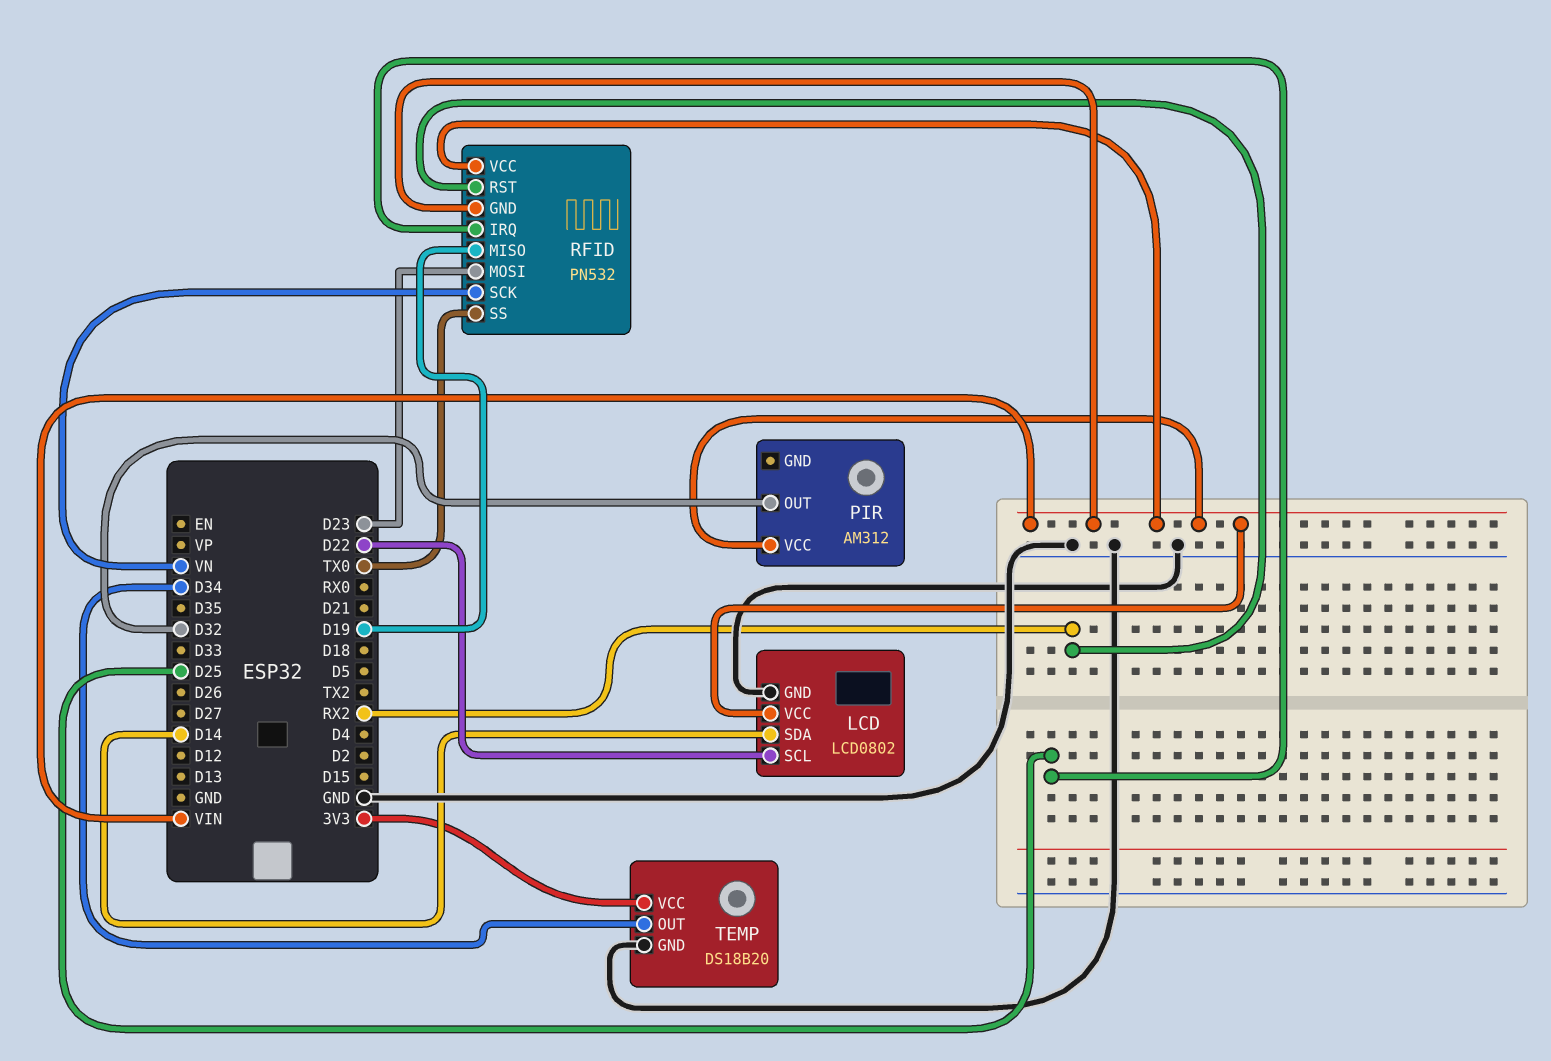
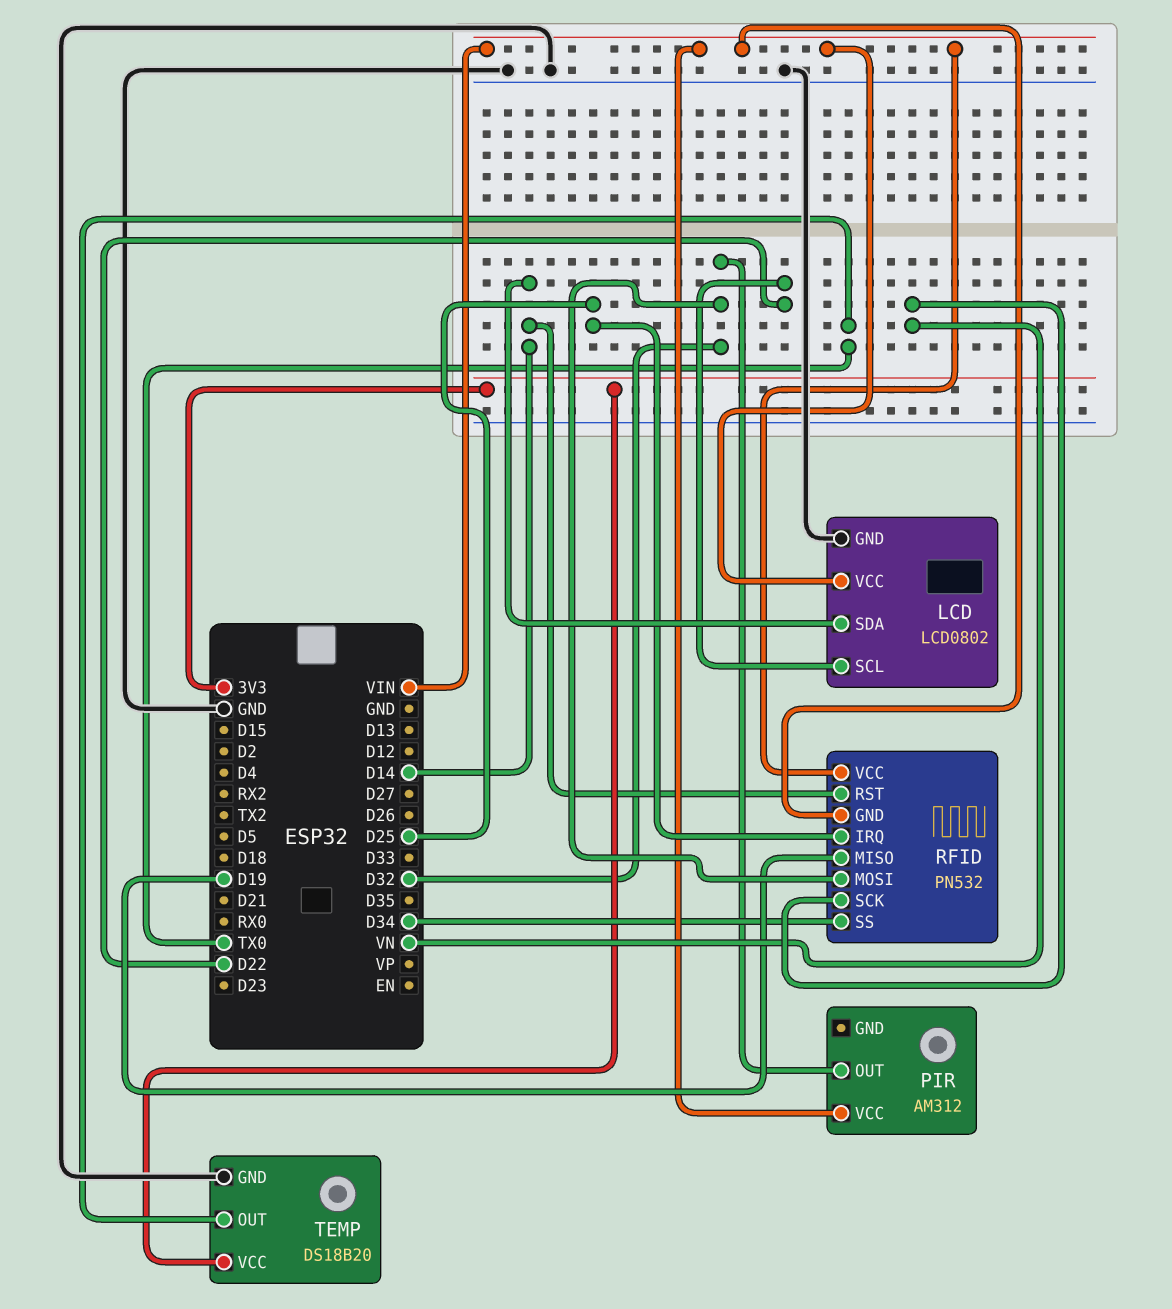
RFID pin MOSI: D23 -> D32
RFID pin RST: RX2 -> D14
RFID pin SS: TX0 -> D34
TEMP pin OUT: D34 -> TX0

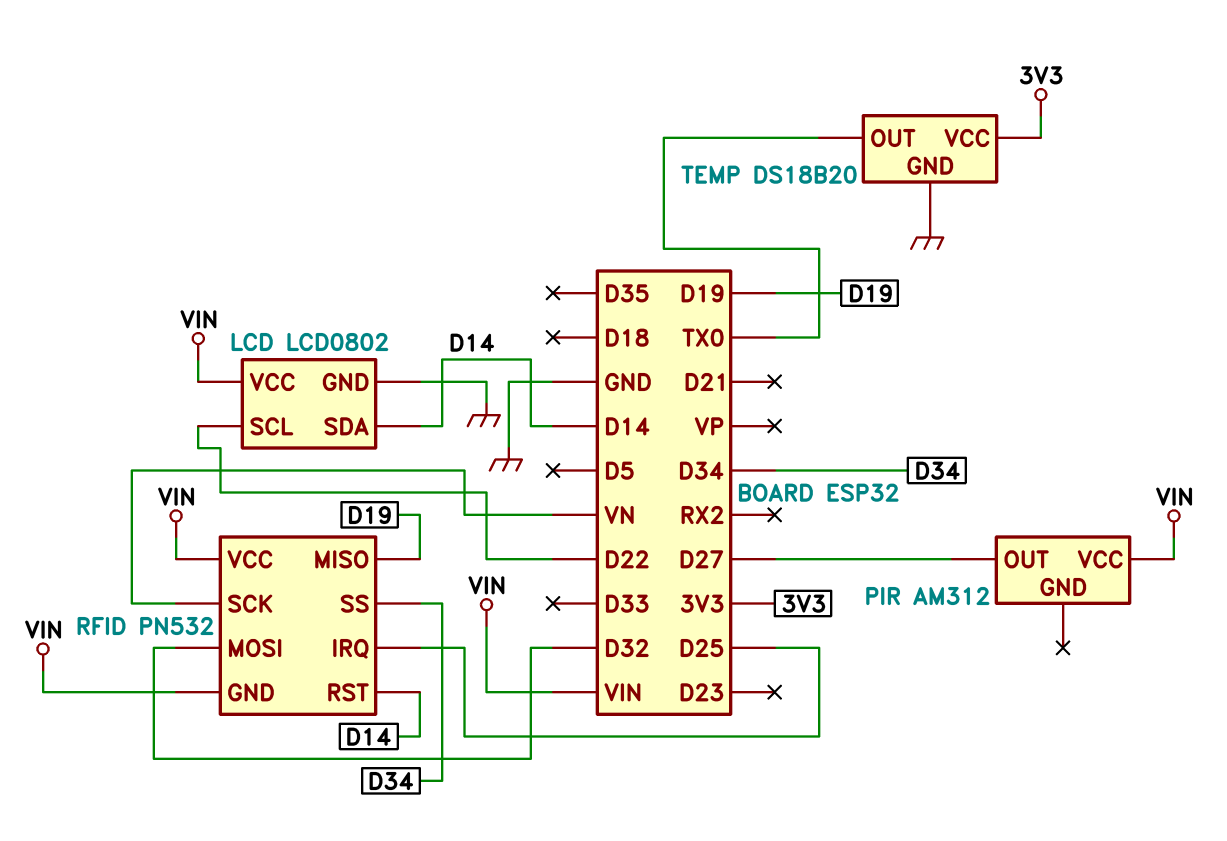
PIR pin OUT: D32 -> D27

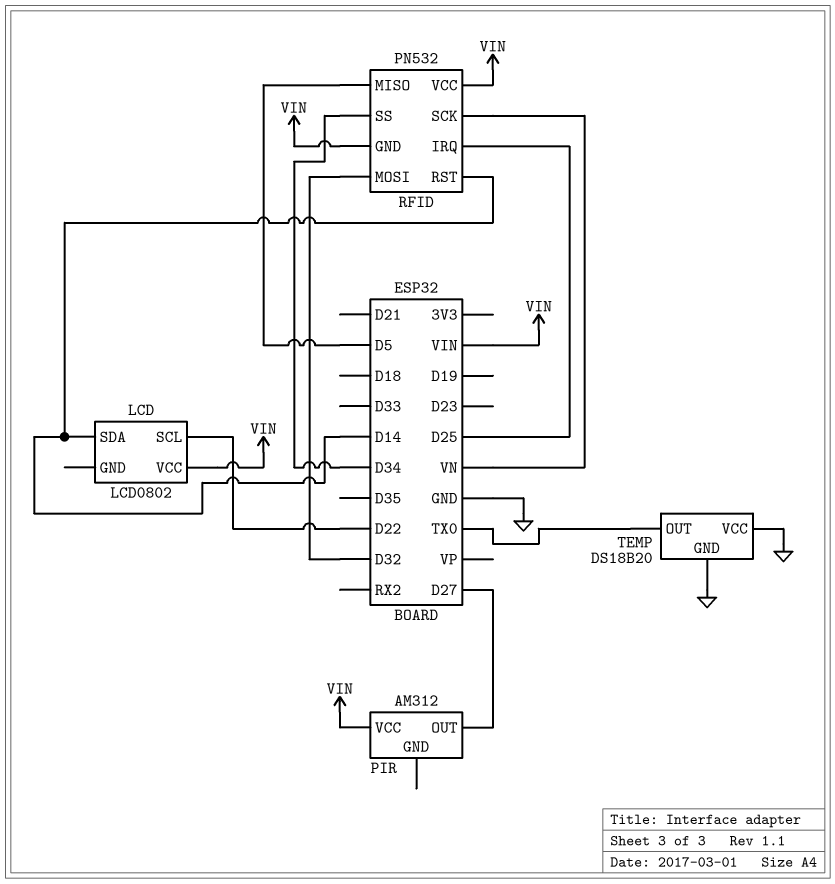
LCD pin GND: GND -> none
RFID pin MISO: D19 -> D5
TEMP pin VCC: 3V3 -> GND

